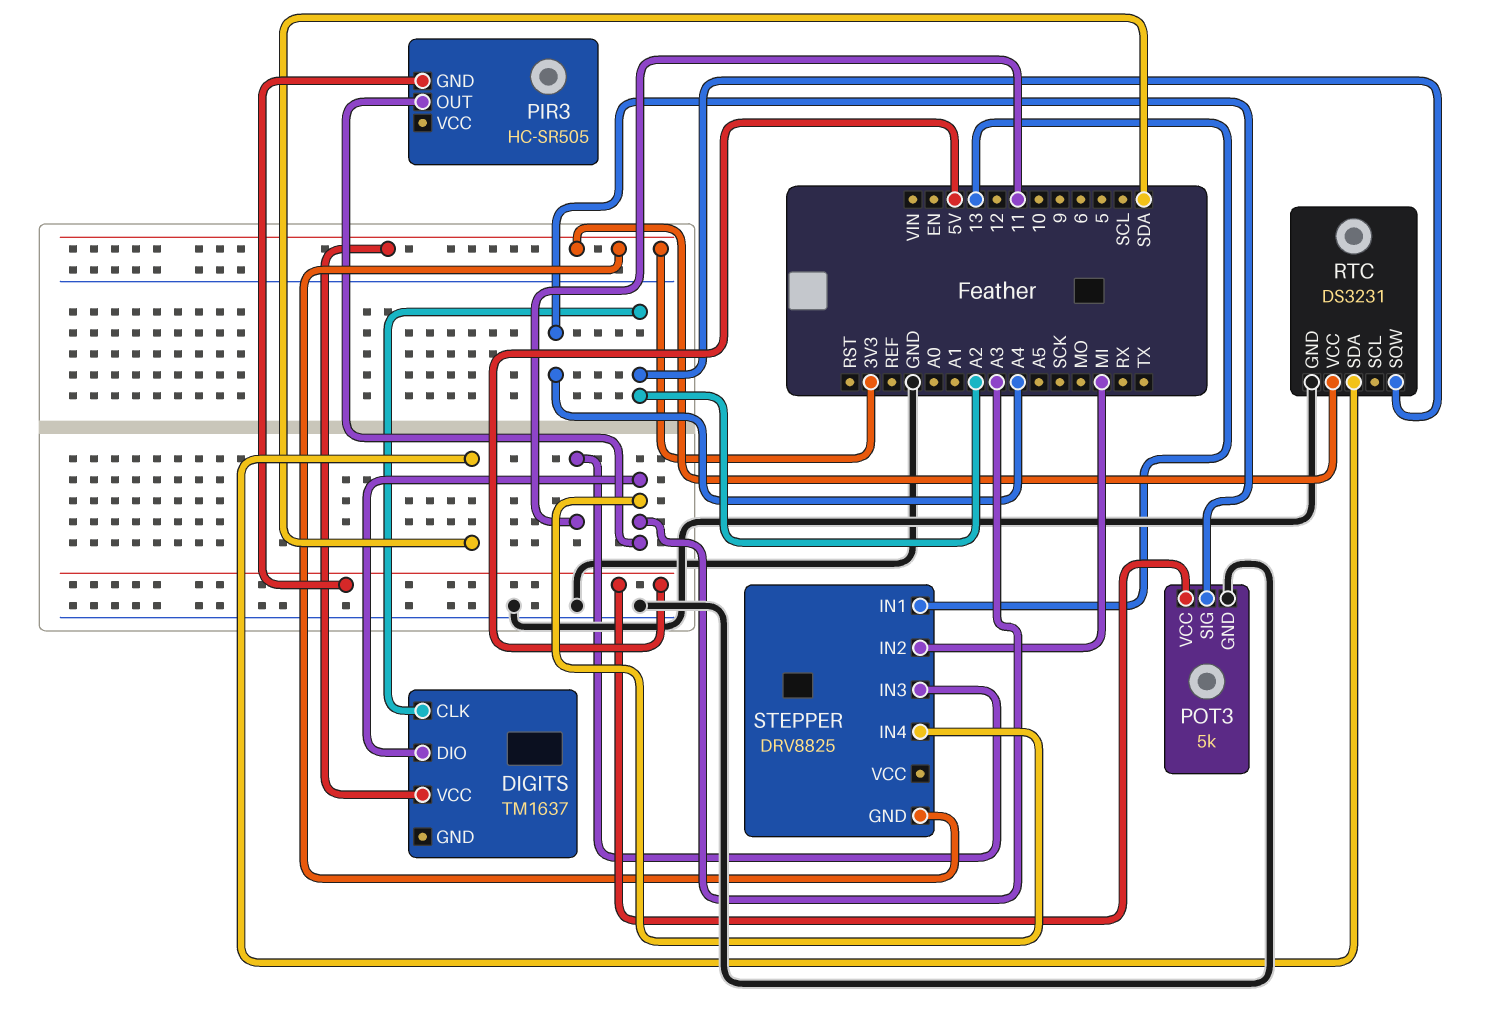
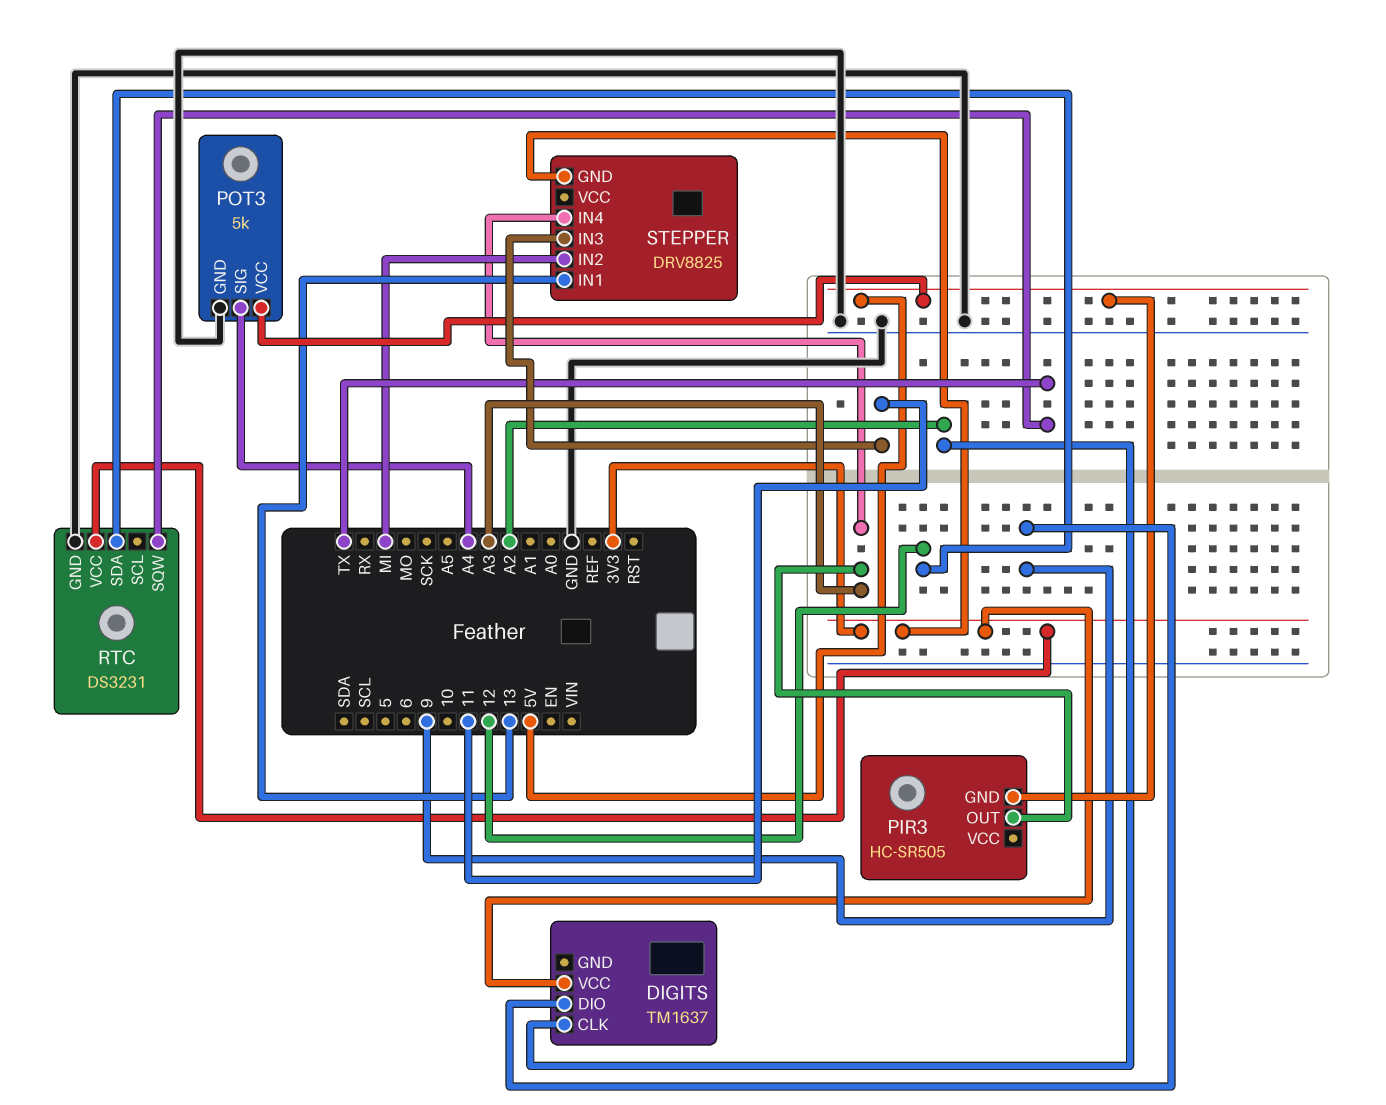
DIGITS pin DIO: A3 -> 9
RTC pin SDA: SDA -> 12
RTC pin SQW: A2 -> TX

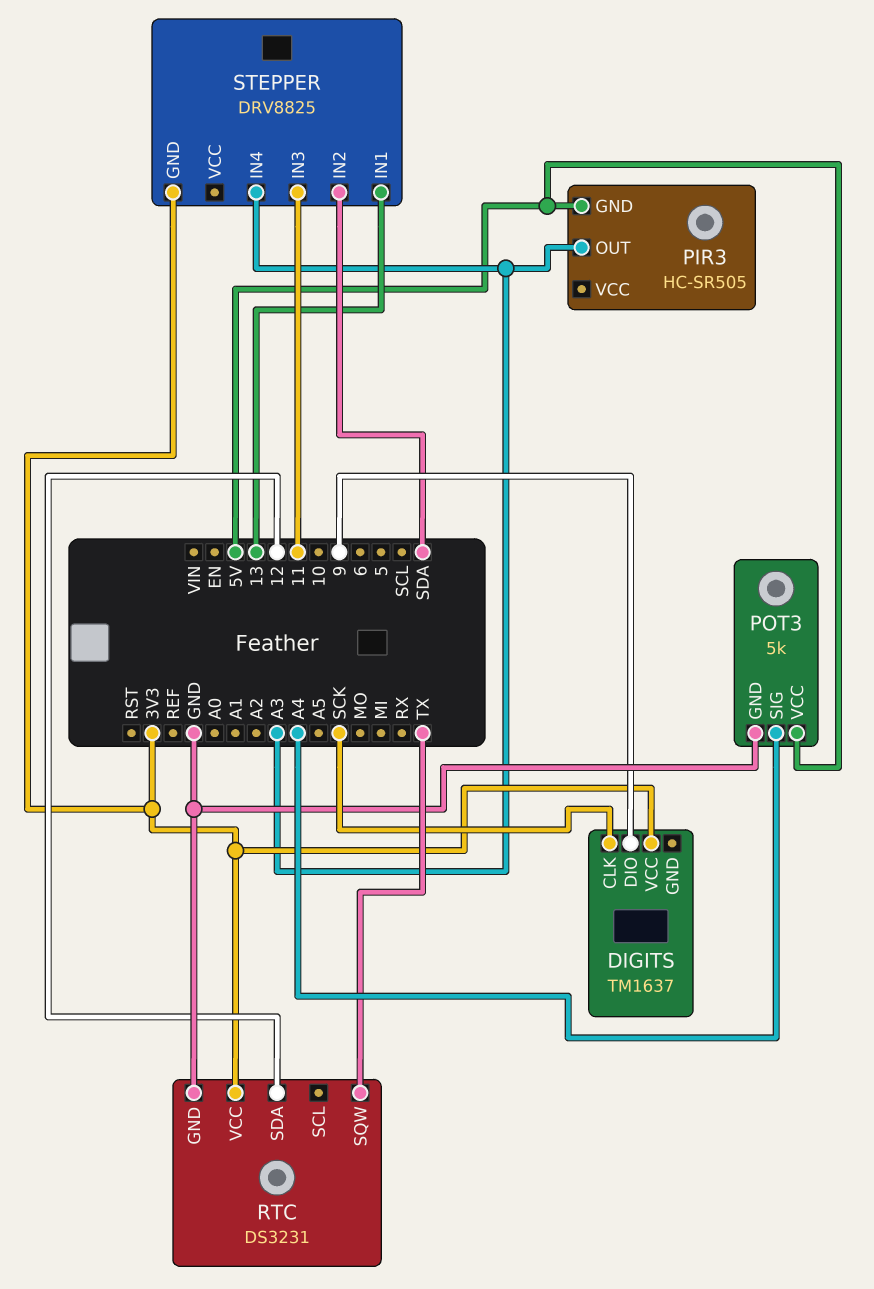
DIGITS pin CLK: A2 -> SCK
STEPPER pin IN2: MI -> SDA

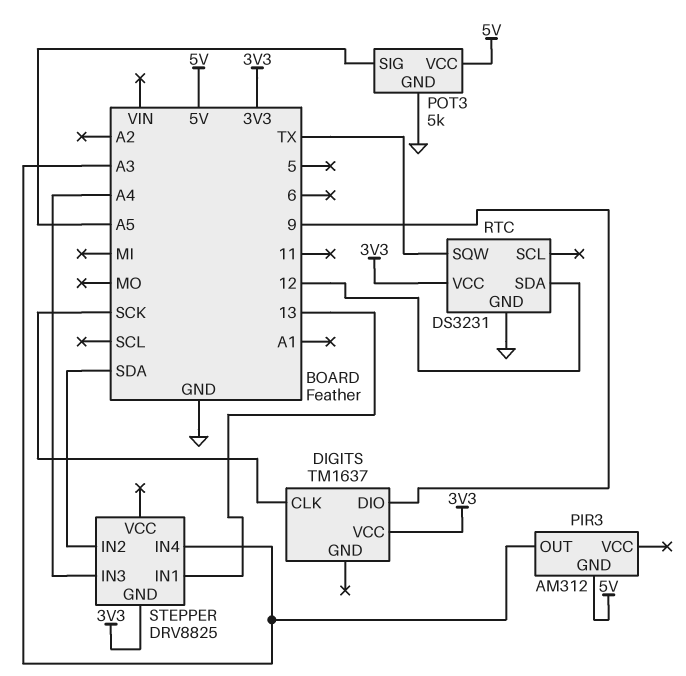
PIR3: HC-SR505 -> AM312
POT3 pin SIG: A4 -> A5
STEPPER pin IN3: 11 -> A4

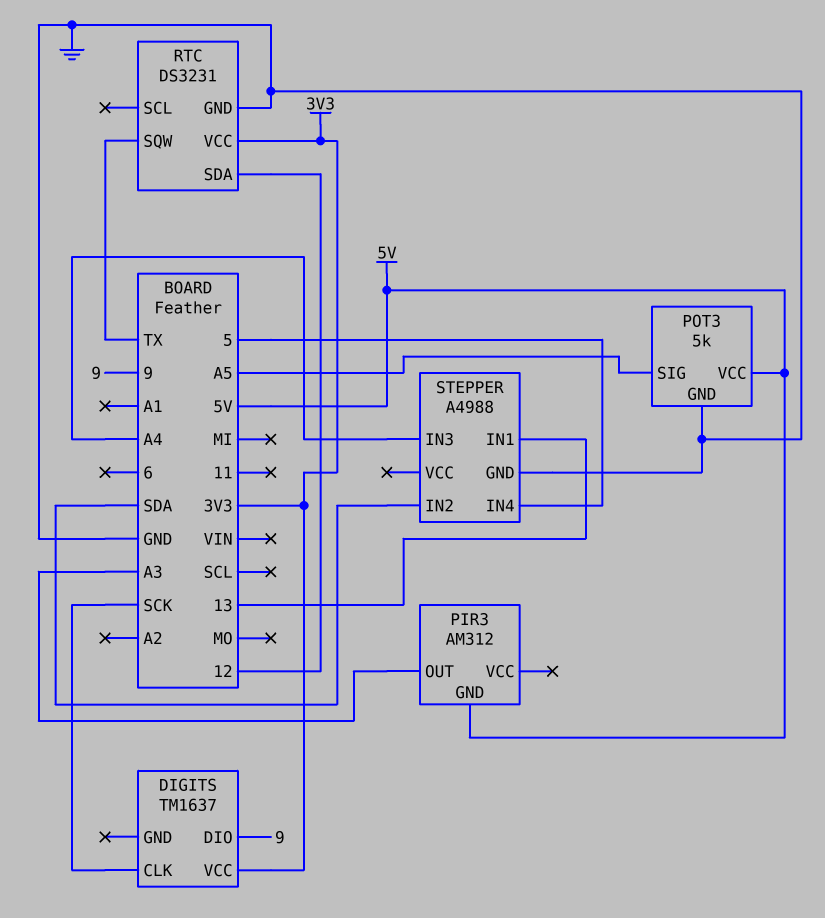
STEPPER: DRV8825 -> A4988
STEPPER pin GND: 3V3 -> GND
STEPPER pin IN4: A3 -> 5

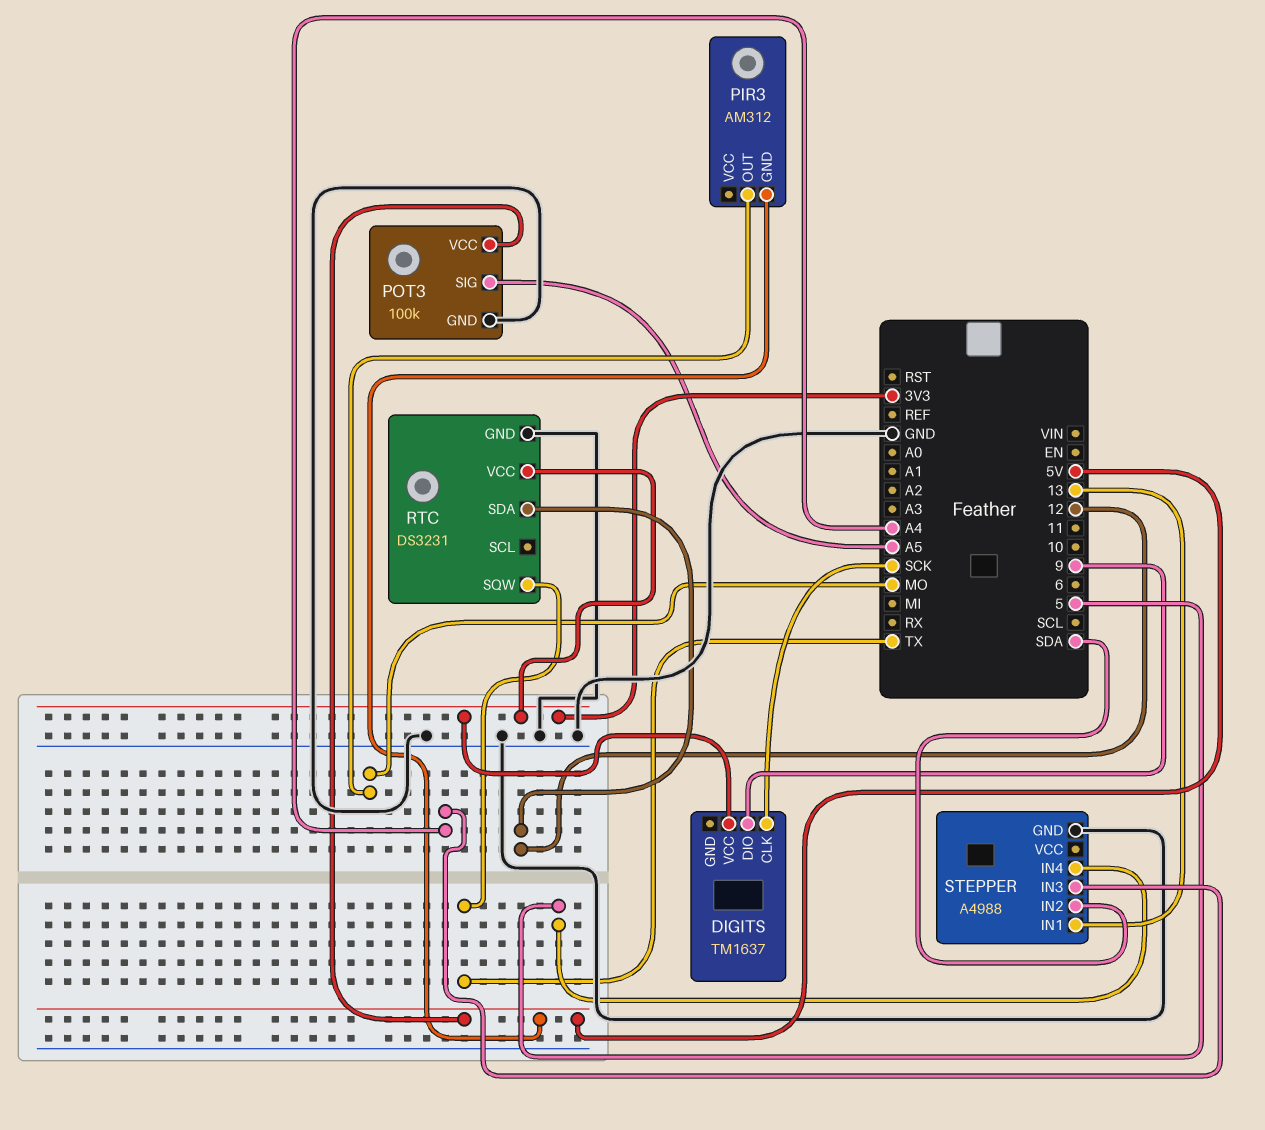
PIR3 pin OUT: A3 -> MO
POT3: 5k -> 100k

